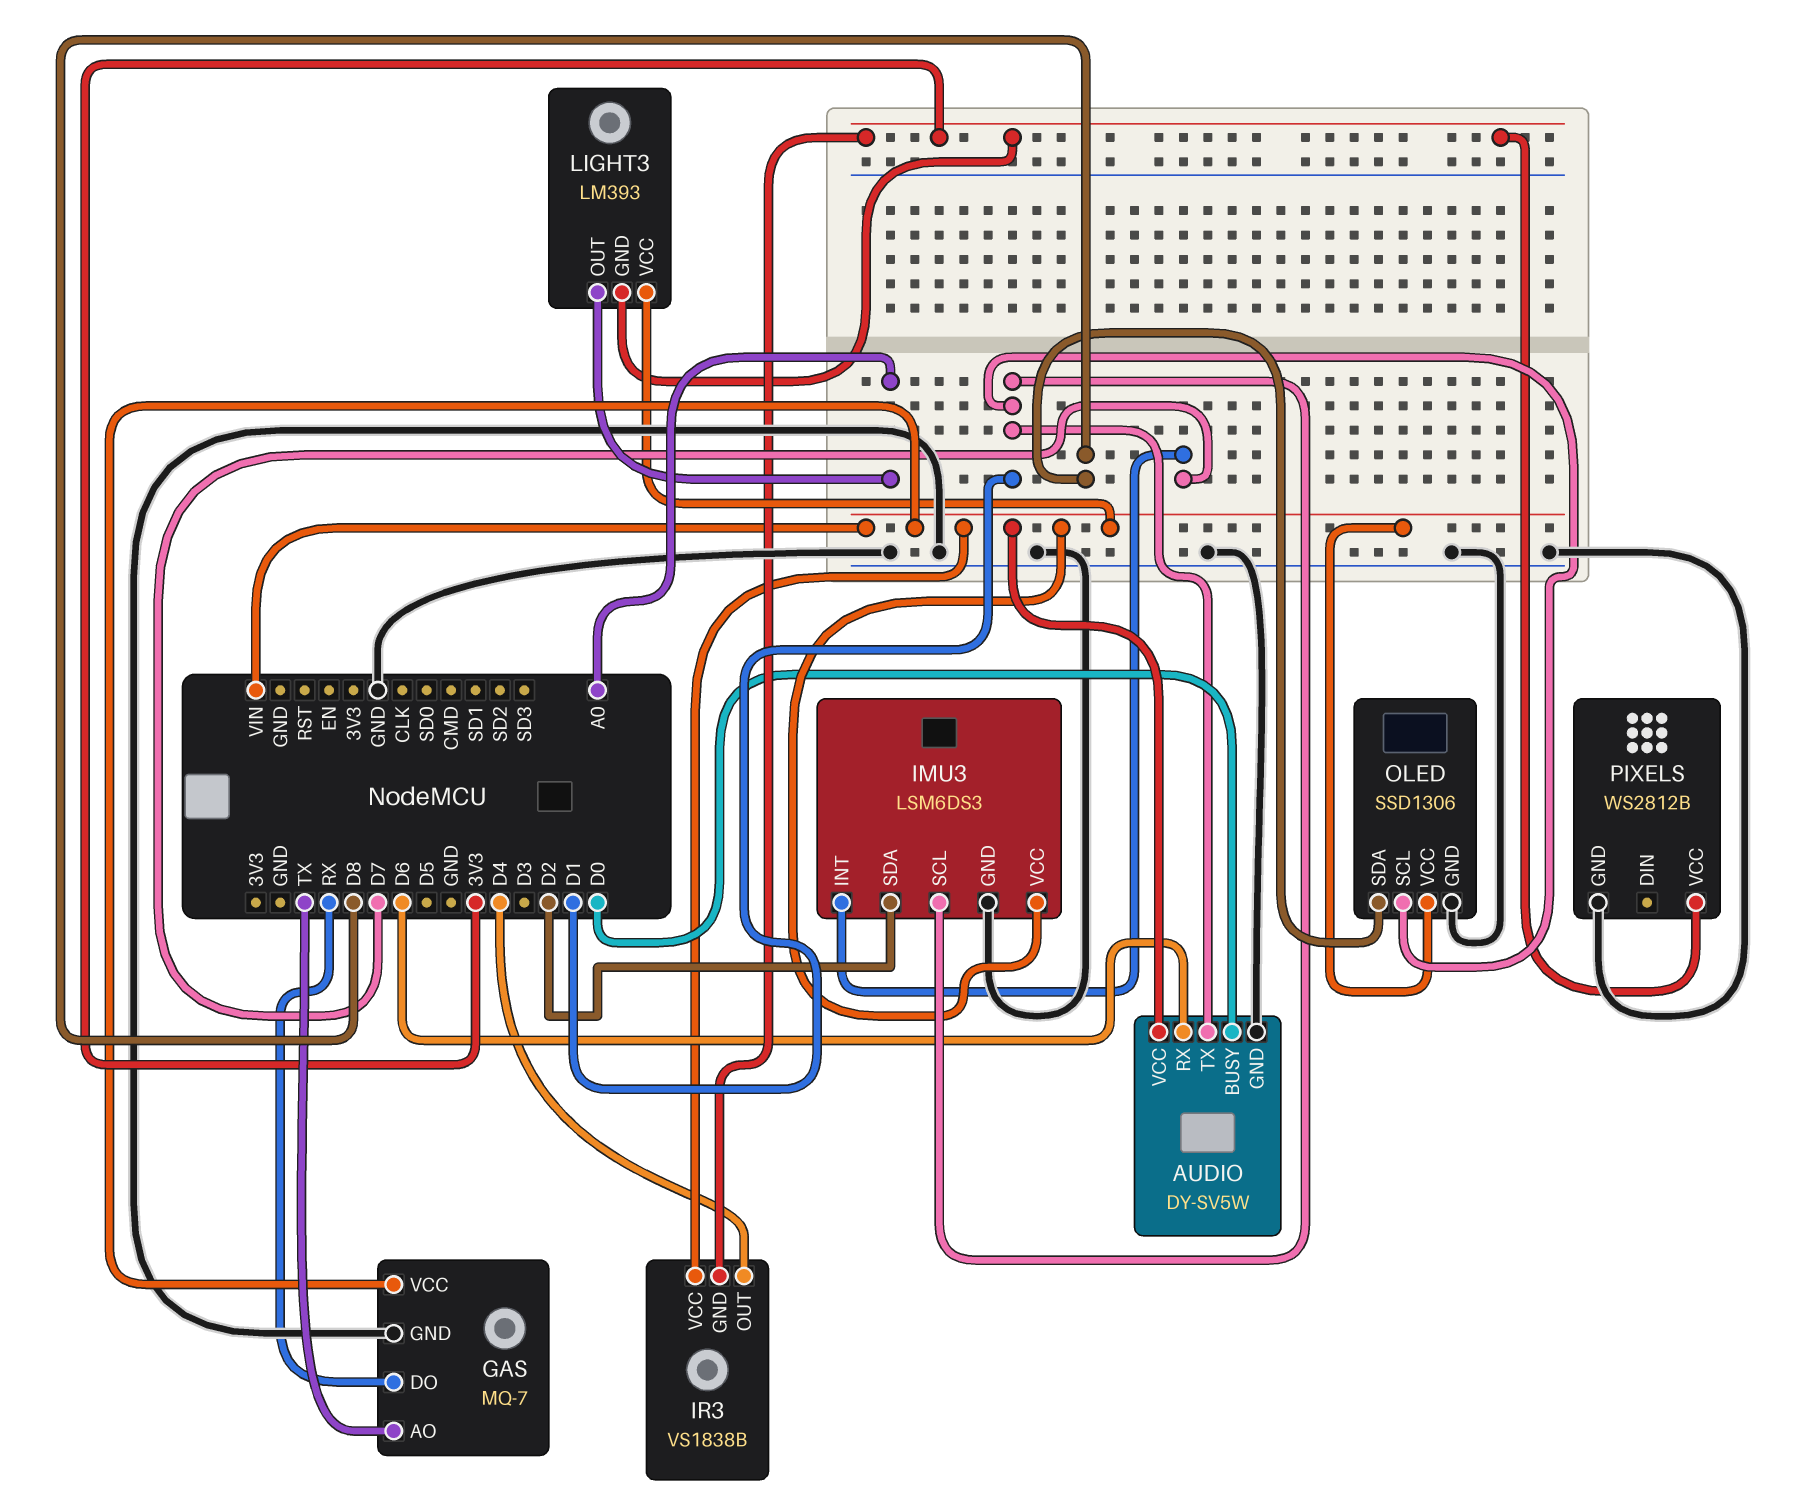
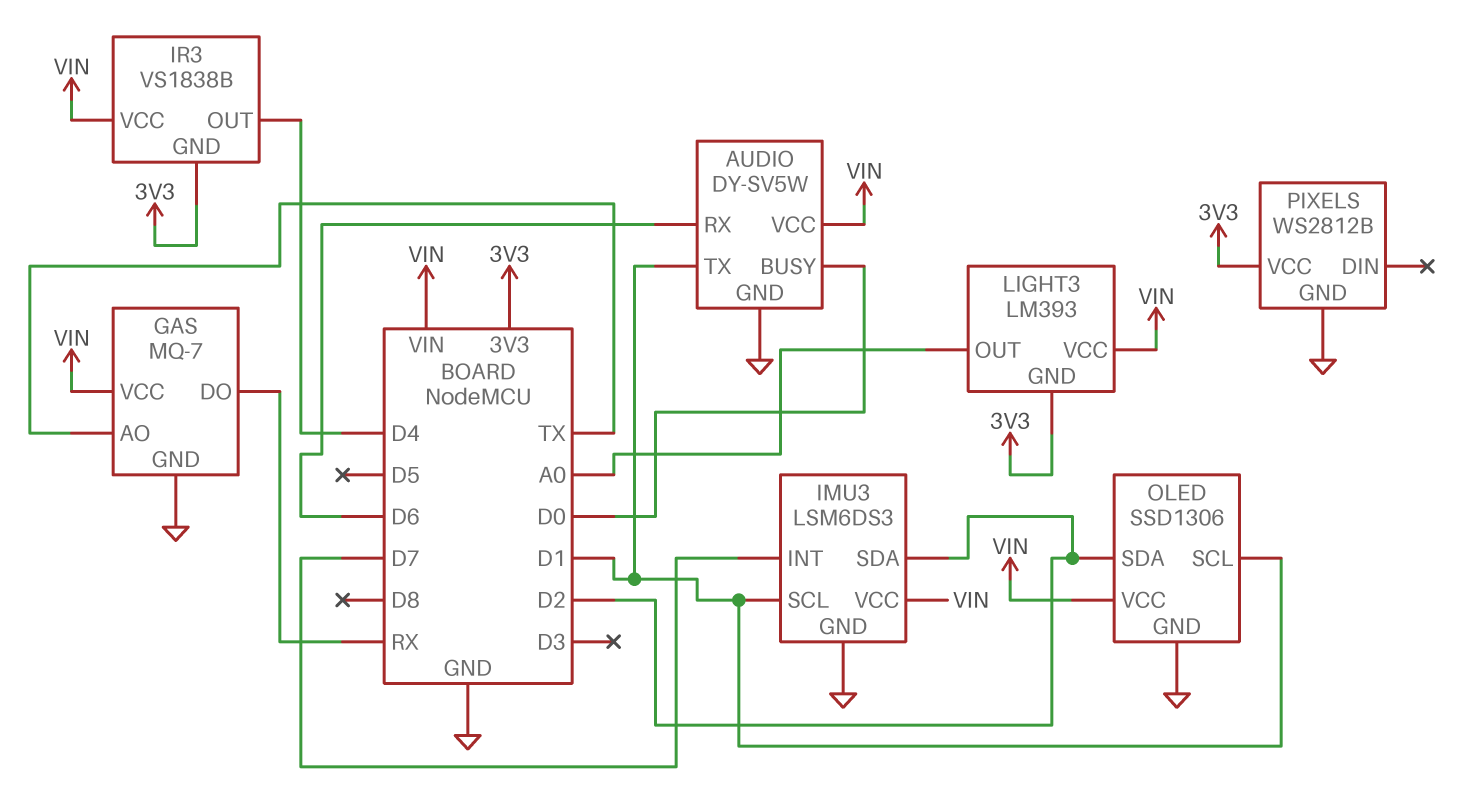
OLED pin SDA: D8 -> D2

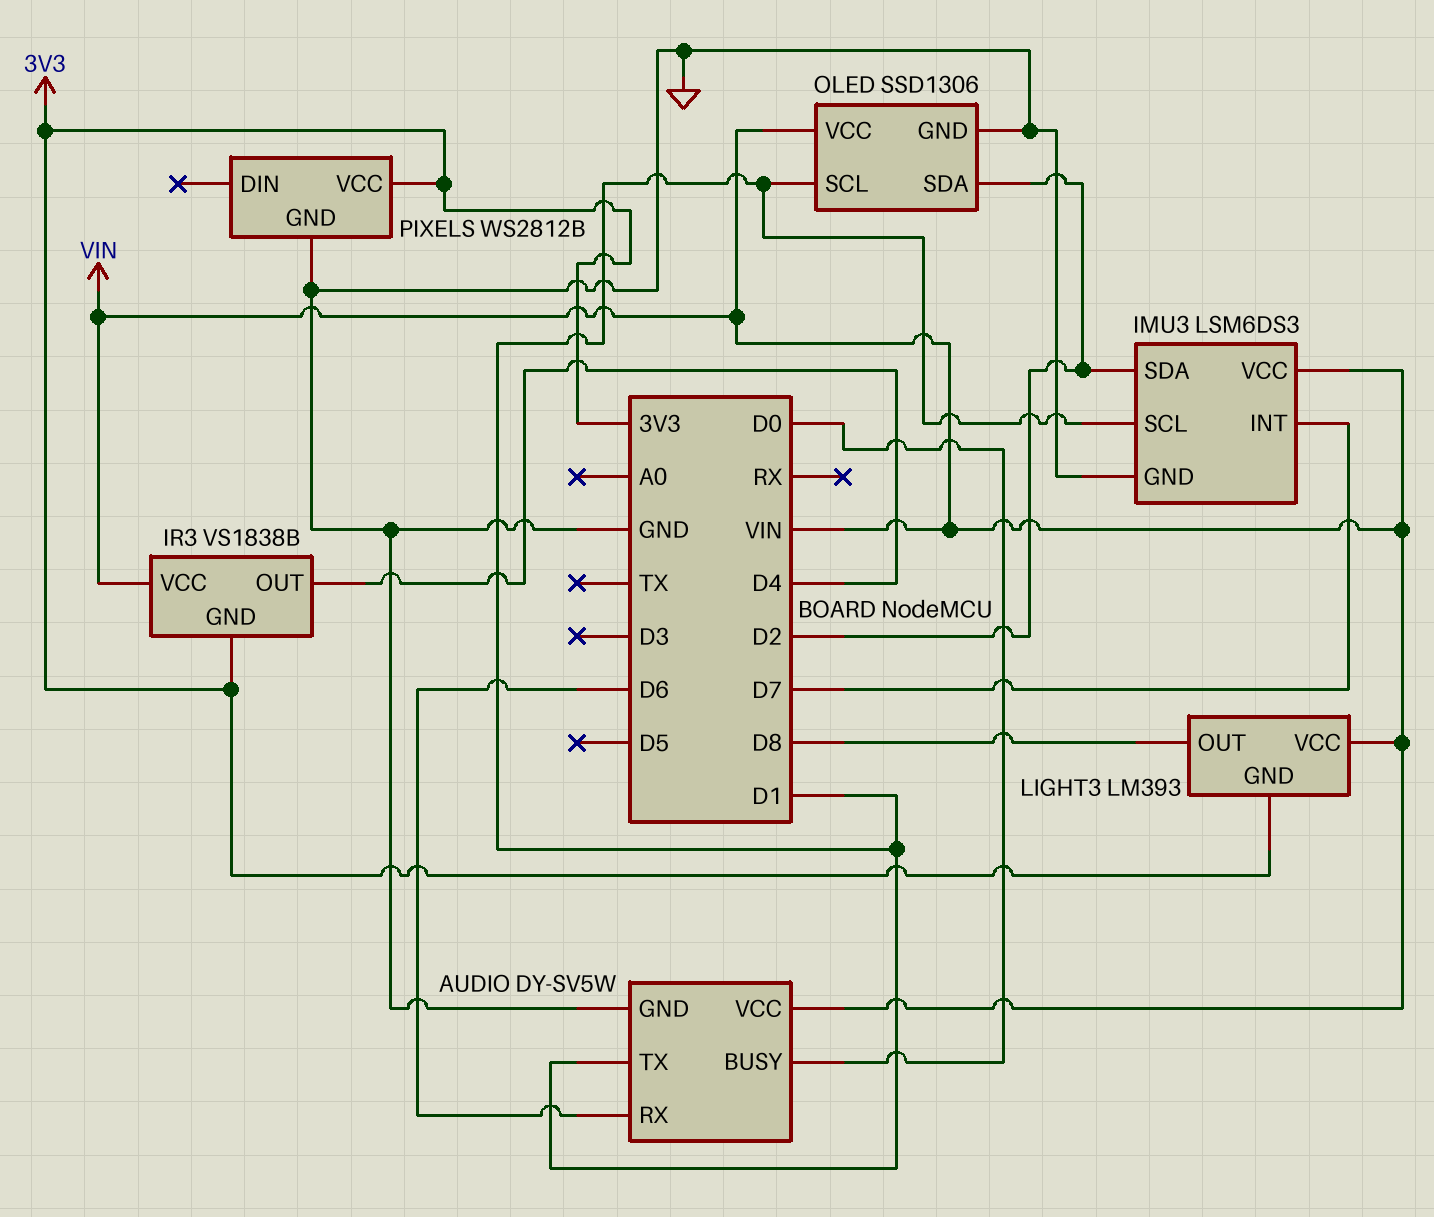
GAS: MQ-7 -> none
GAS pin AO: TX -> none
GAS pin DO: RX -> none
GAS pin GND: GND -> none
GAS pin VCC: VIN -> none
LIGHT3 pin OUT: A0 -> D8

